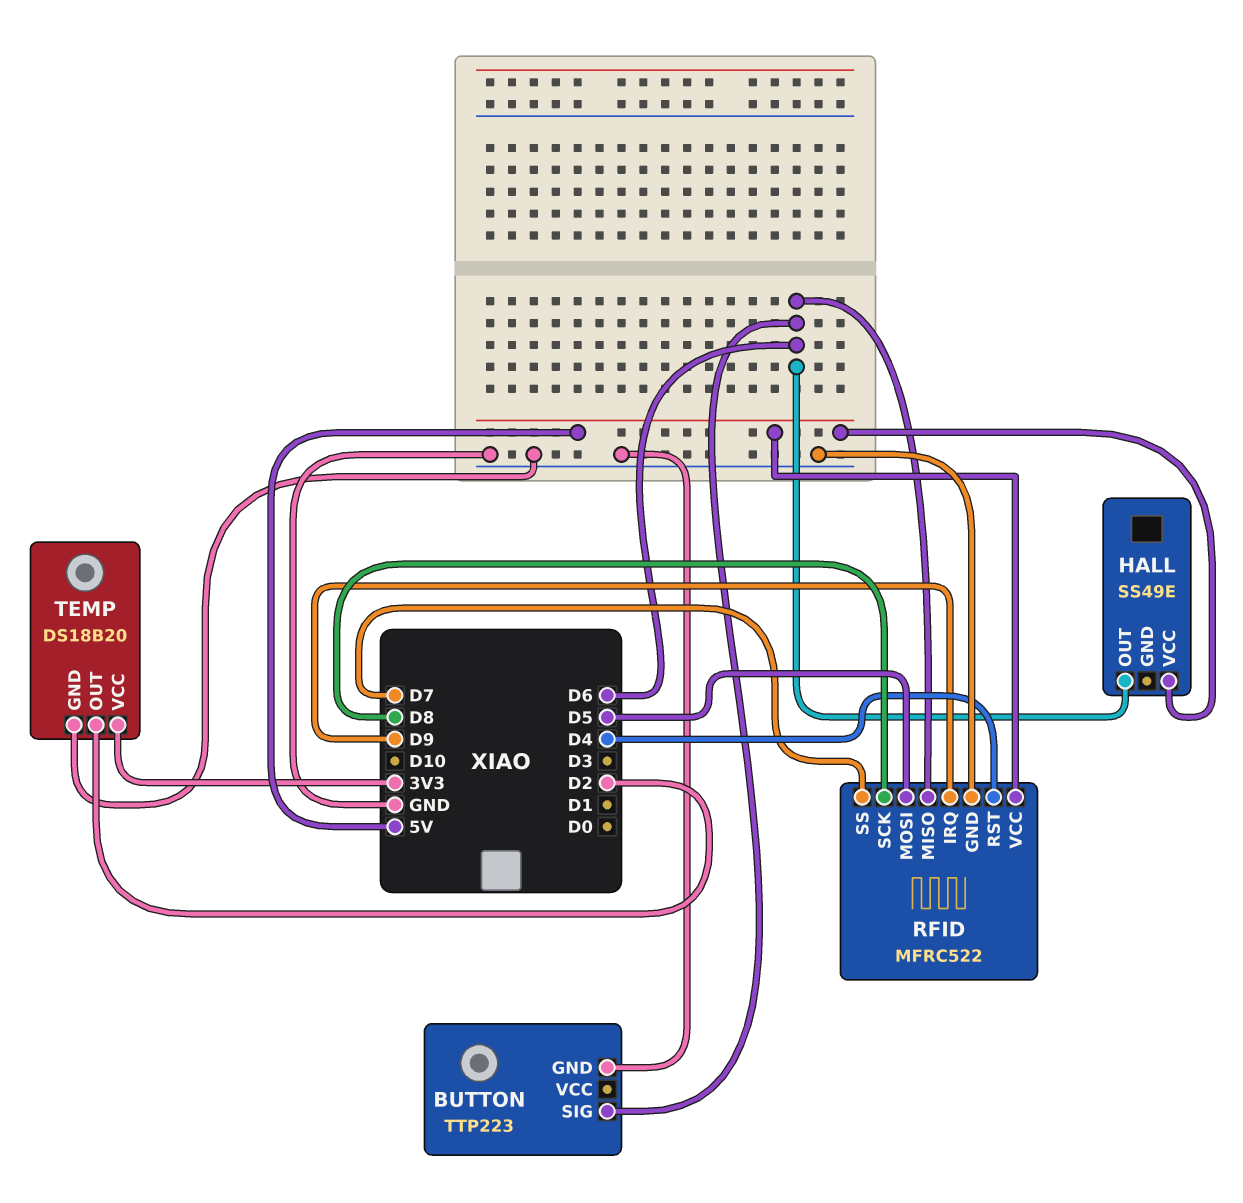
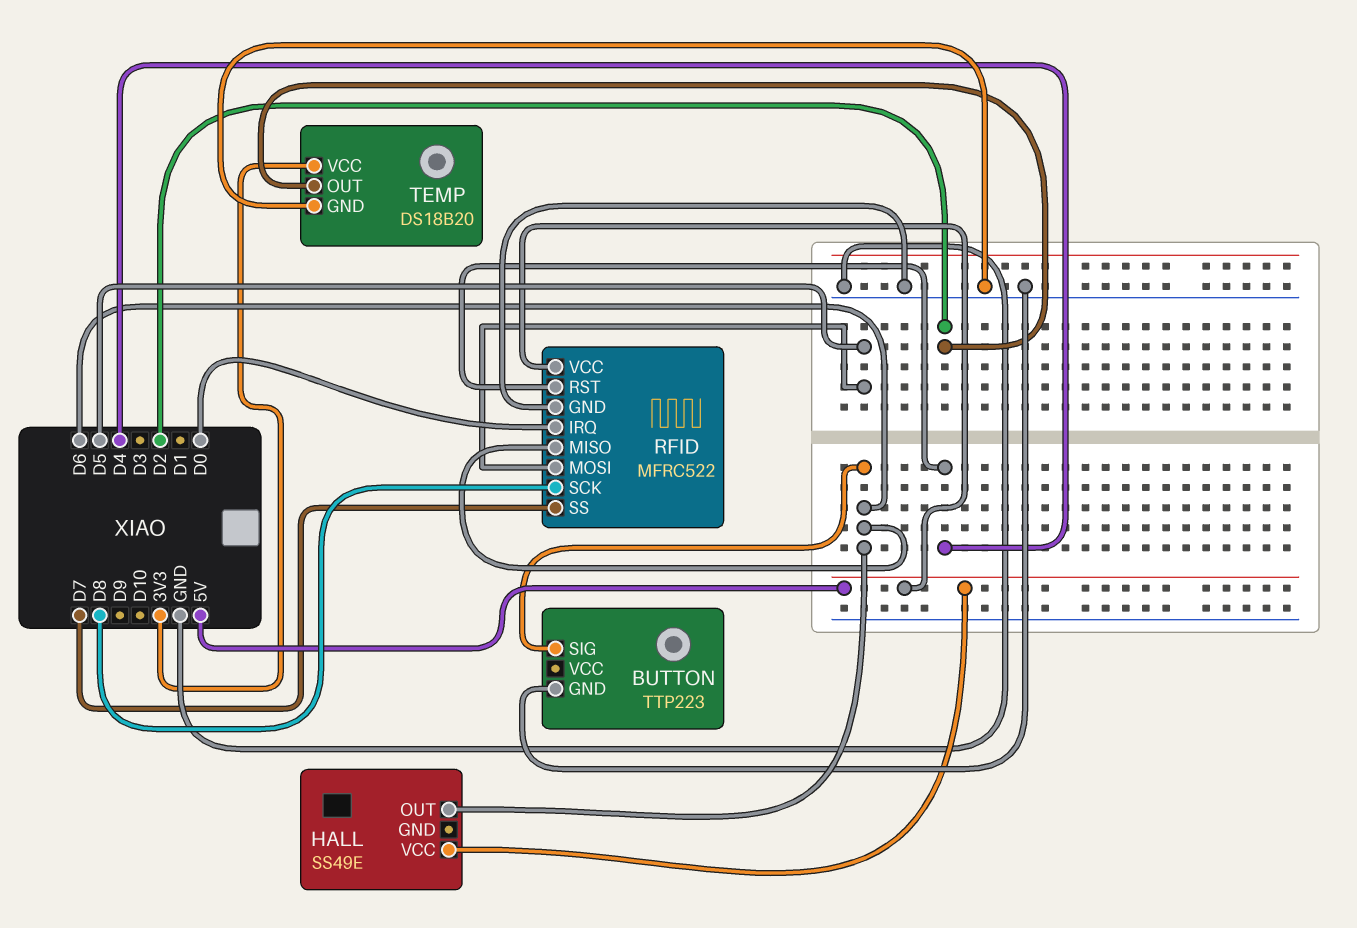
RFID pin IRQ: D9 -> D0

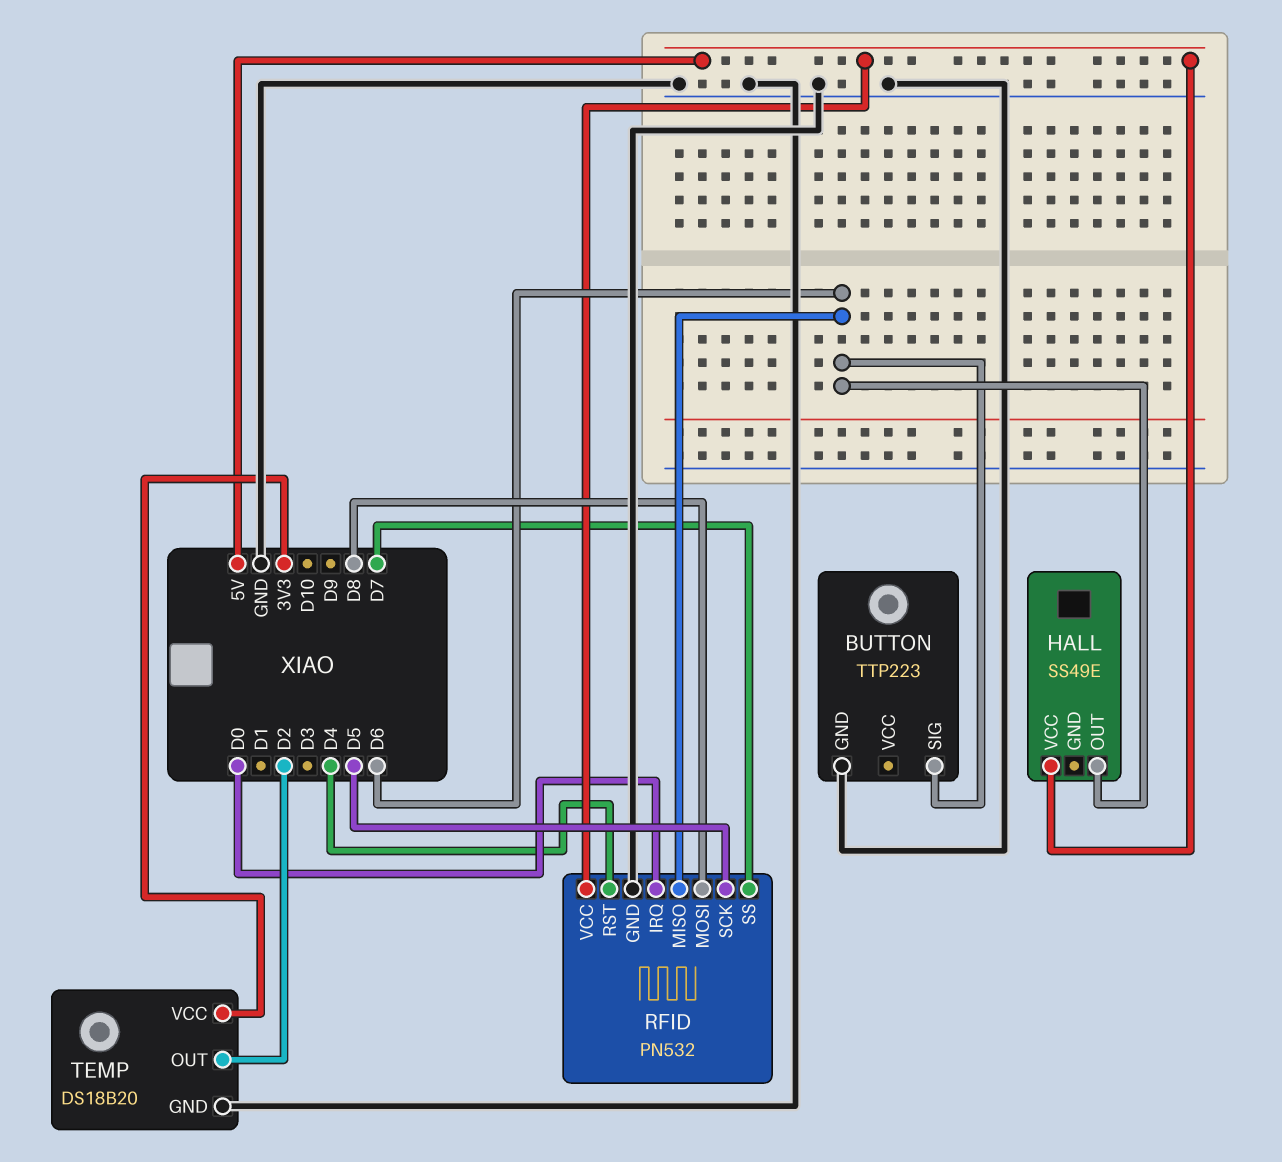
RFID: MFRC522 -> PN532
RFID pin MOSI: D5 -> D8
RFID pin SCK: D8 -> D5

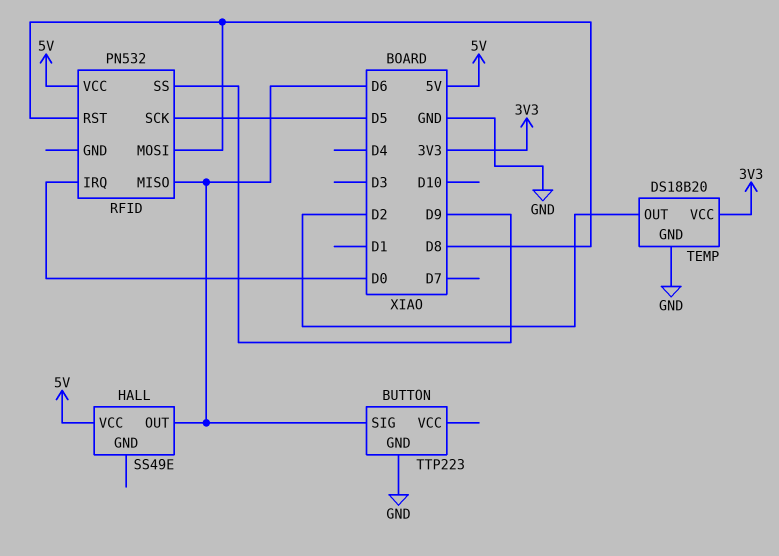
RFID pin GND: GND -> none
RFID pin RST: D4 -> D8
RFID pin SS: D7 -> D9

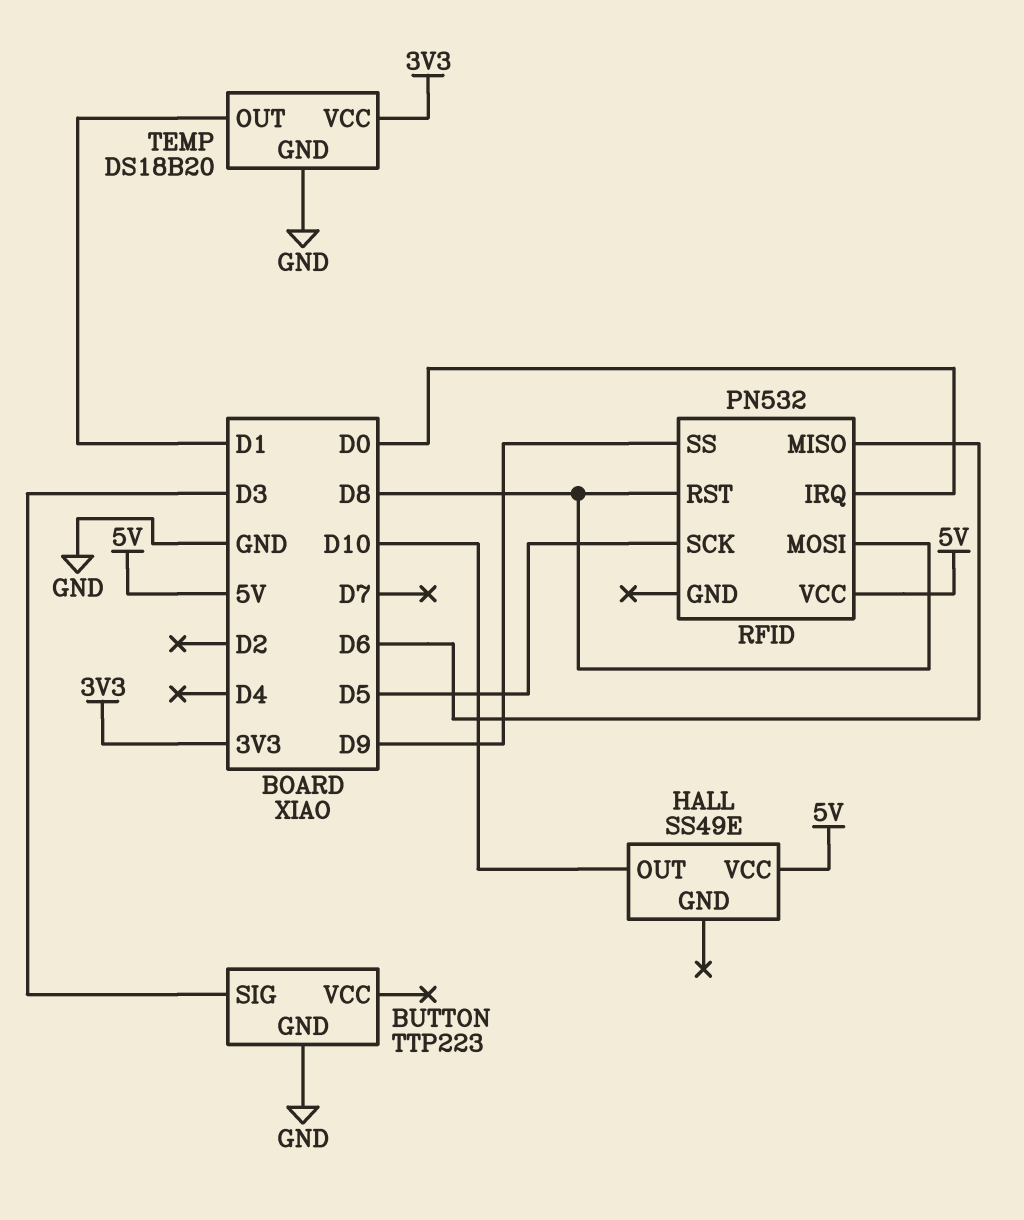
BUTTON pin SIG: D6 -> D3
HALL pin OUT: D6 -> D10
TEMP pin OUT: D2 -> D1

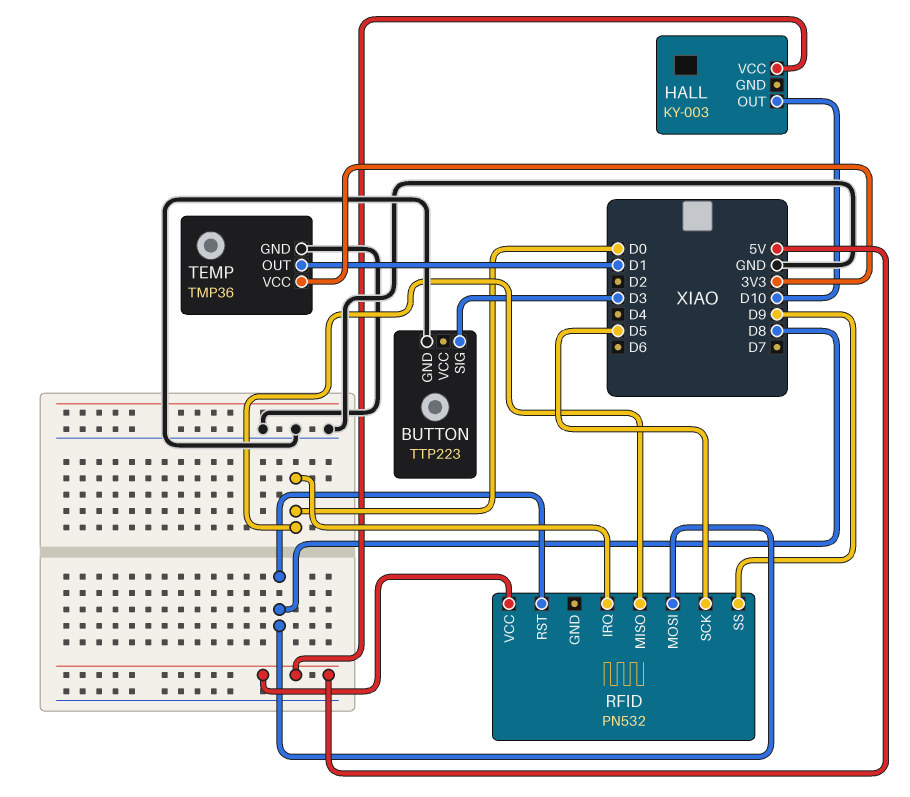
HALL: SS49E -> KY-003
RFID pin MISO: D6 -> D0
TEMP: DS18B20 -> TMP36

